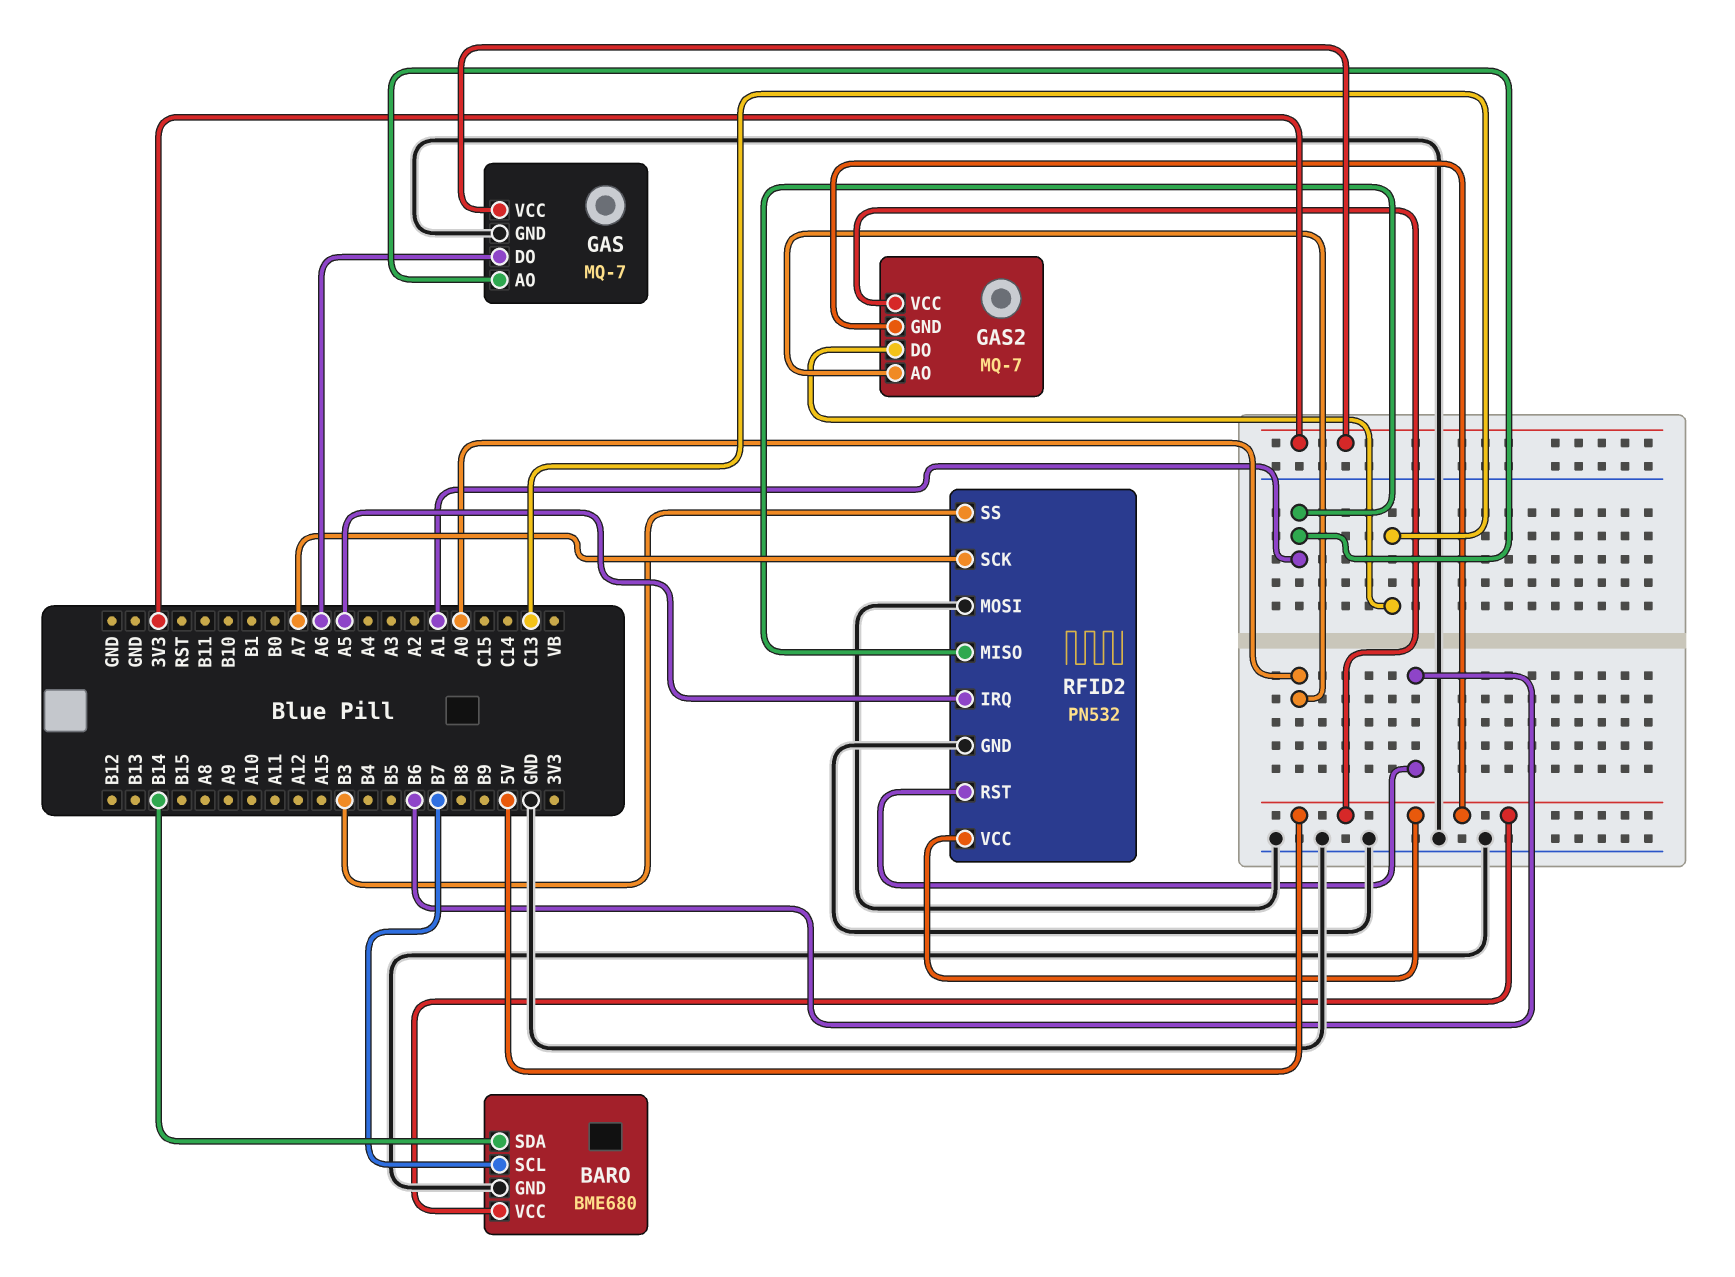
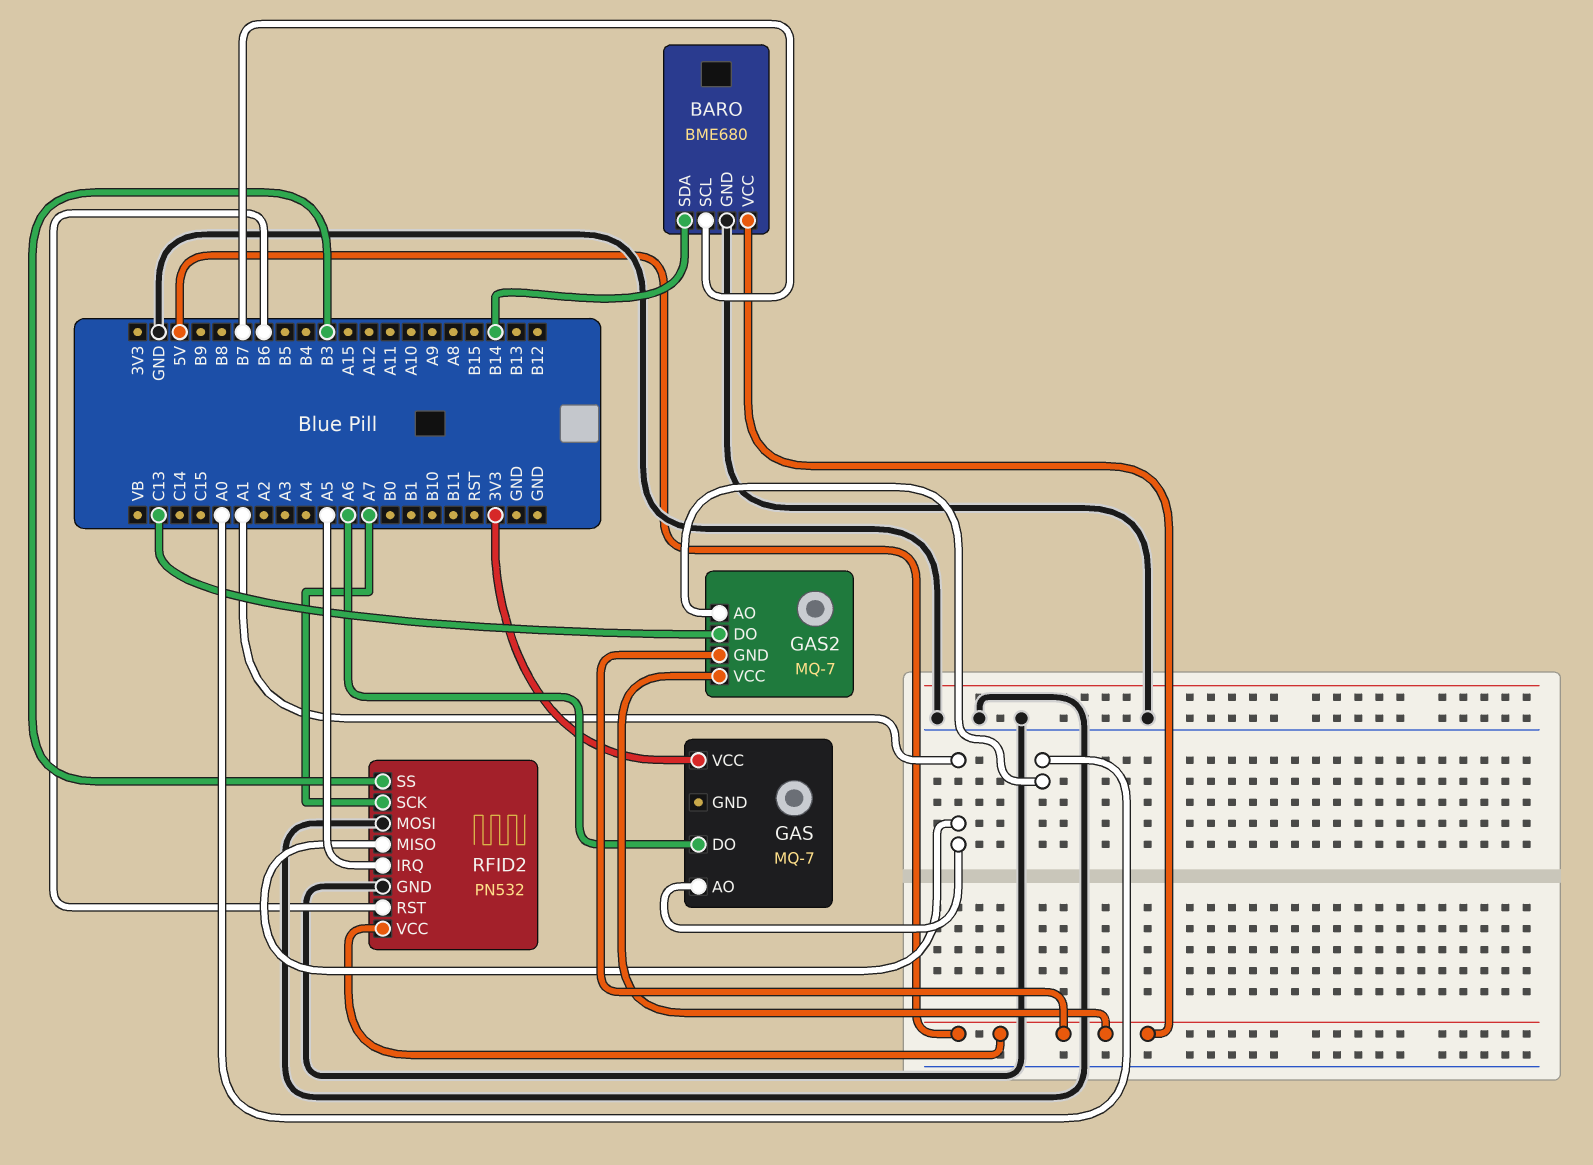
GAS pin GND: GND -> none

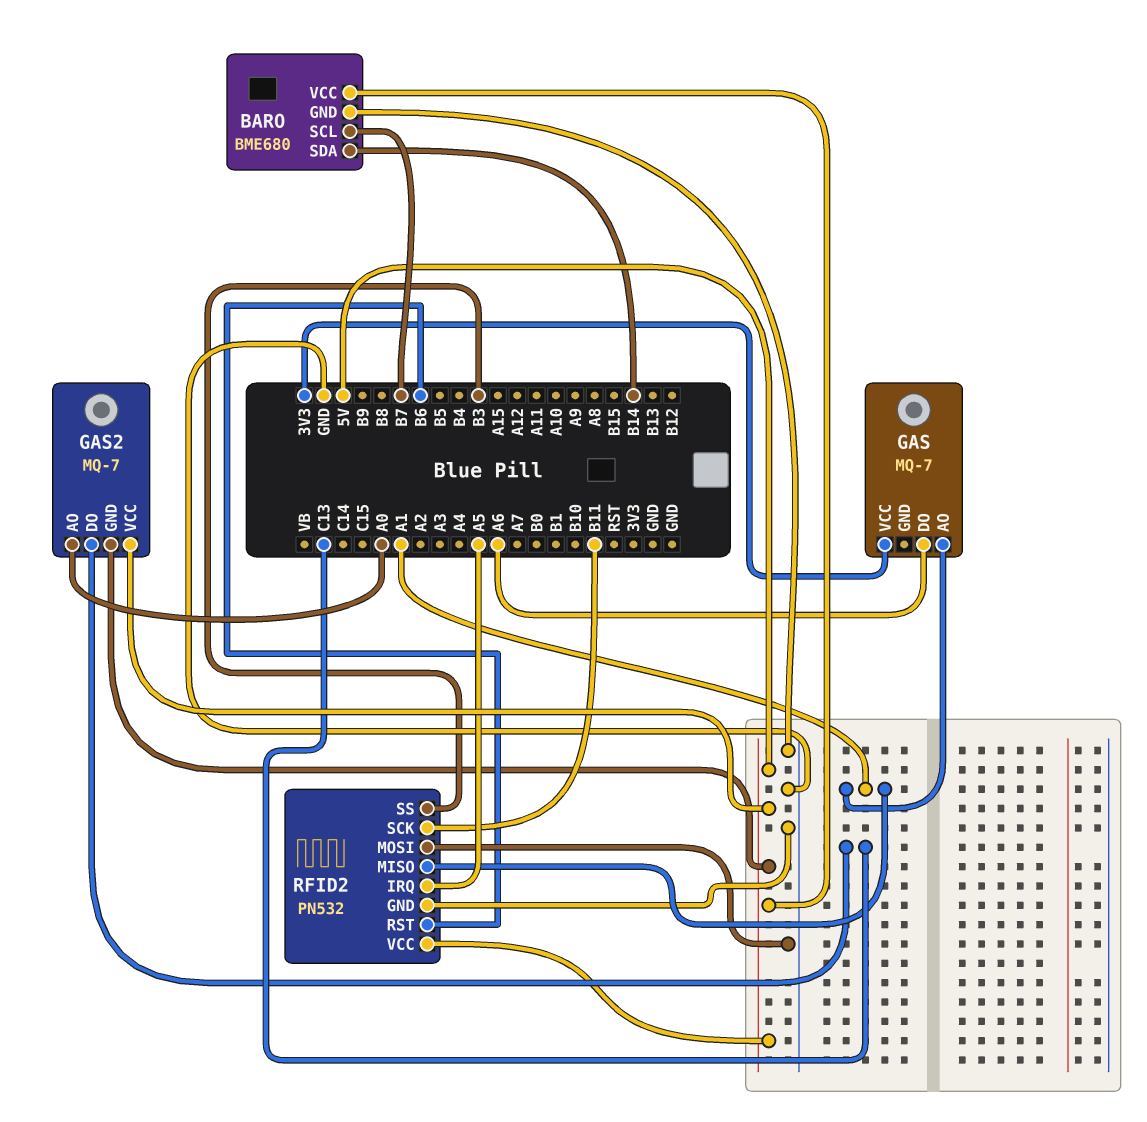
RFID2 pin SCK: A7 -> B11

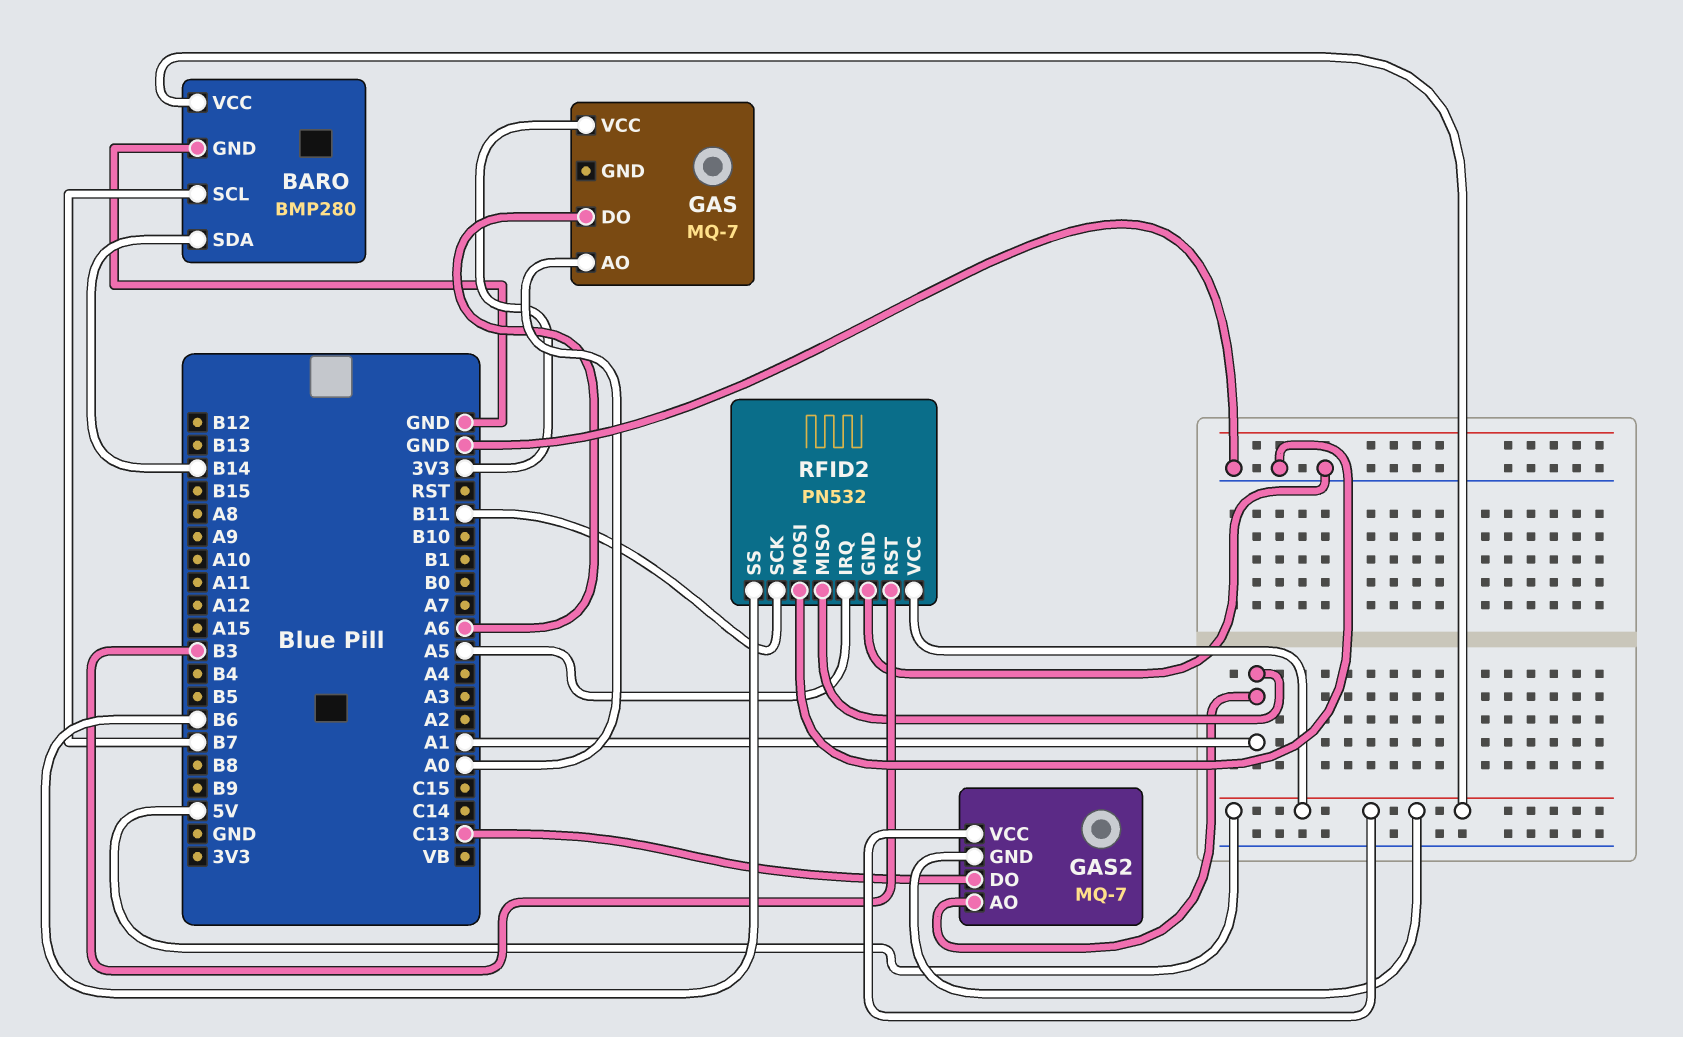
BARO: BME680 -> BMP280
GAS pin AO: A1 -> A0
GAS2 pin AO: A0 -> A1
RFID2 pin RST: B6 -> B3
RFID2 pin SS: B3 -> B6

